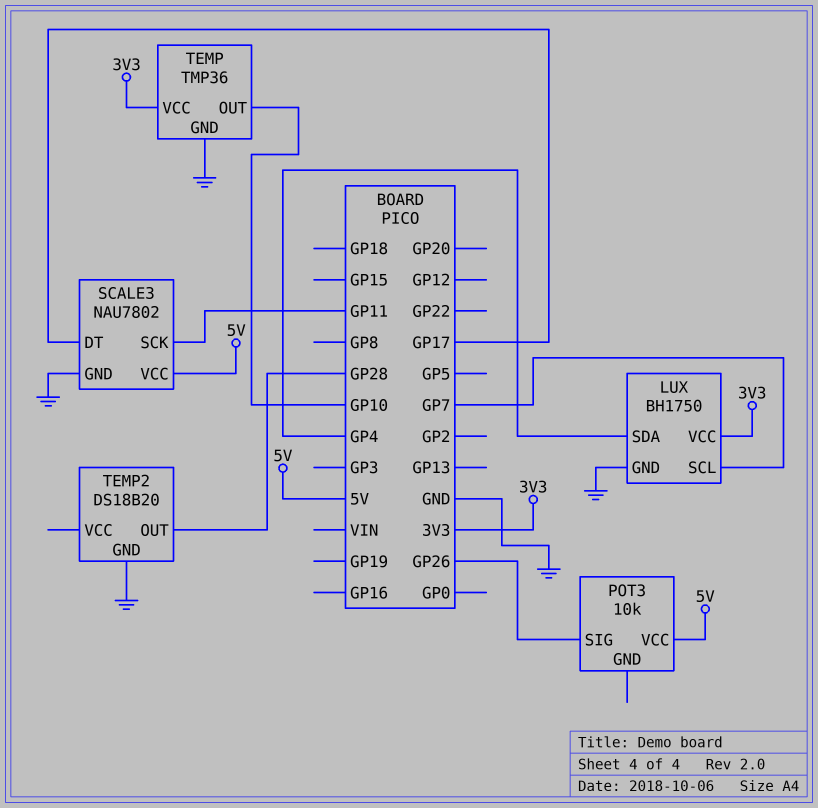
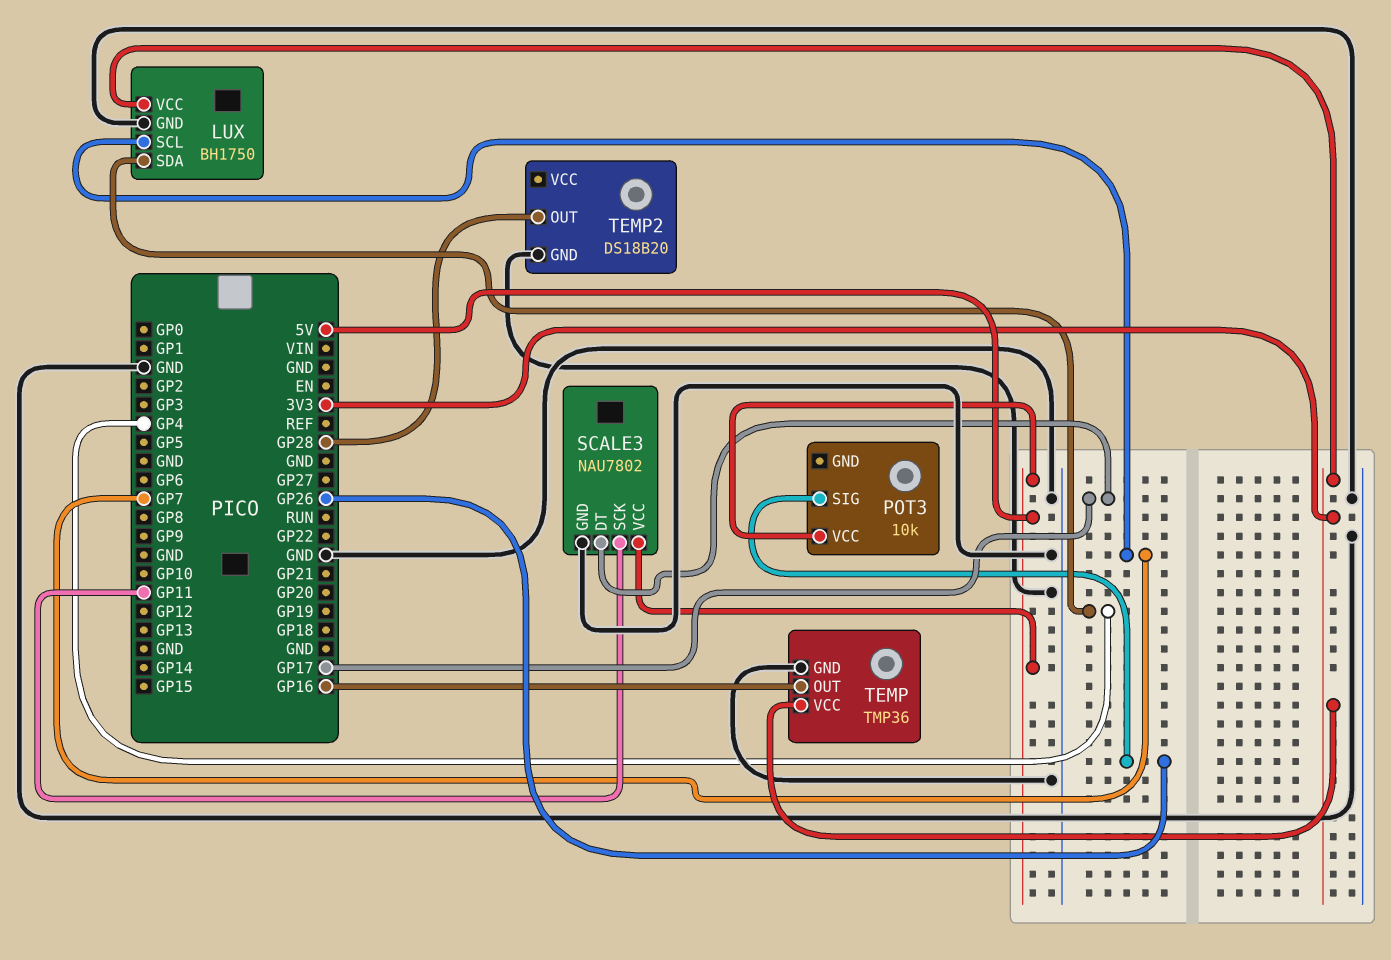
TEMP pin OUT: GP10 -> GP16

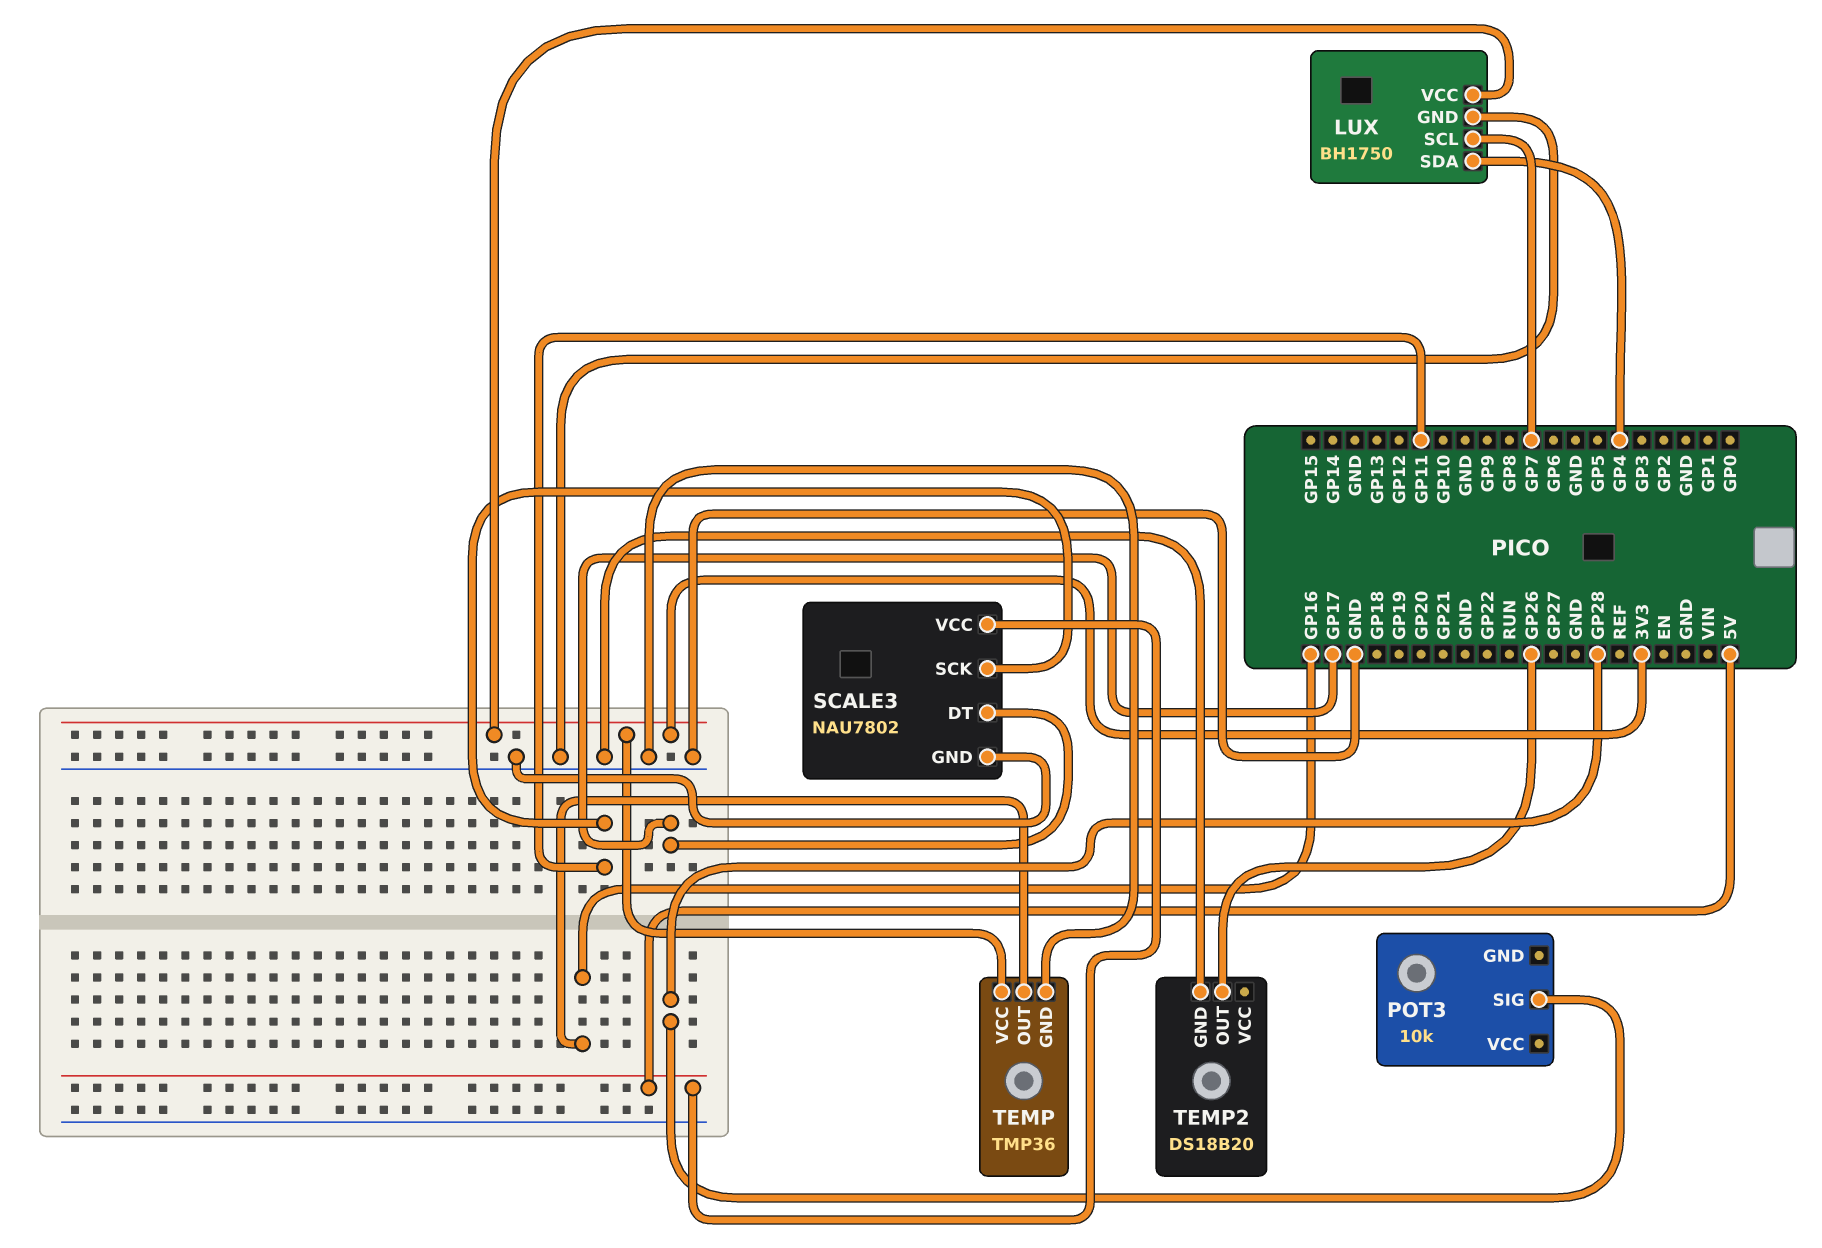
POT3 pin SIG: GP26 -> GP28
POT3 pin VCC: 5V -> none
TEMP2 pin OUT: GP28 -> GP26

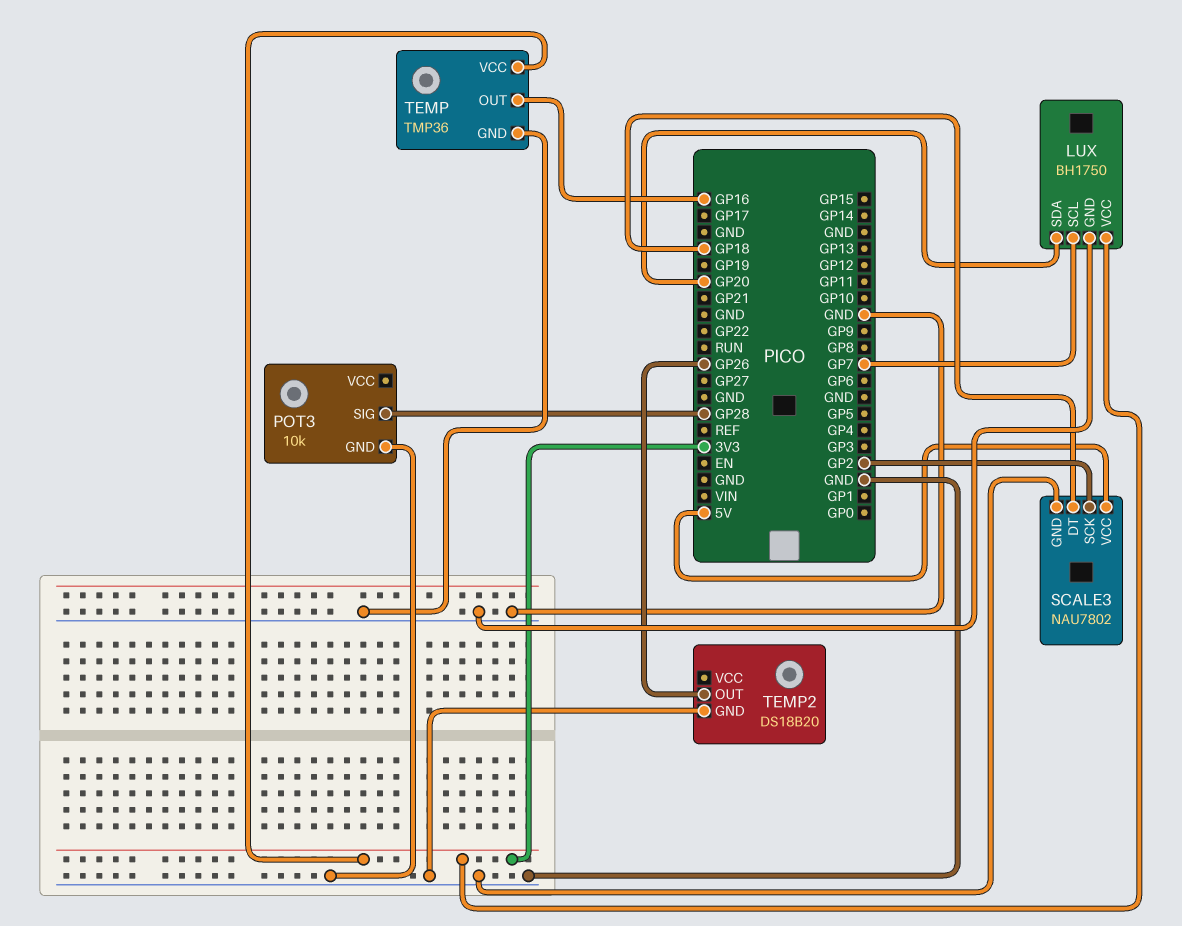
LUX pin SDA: GP4 -> GP20
POT3 pin GND: none -> GND
SCALE3 pin DT: GP17 -> GP18
SCALE3 pin SCK: GP11 -> GP2

